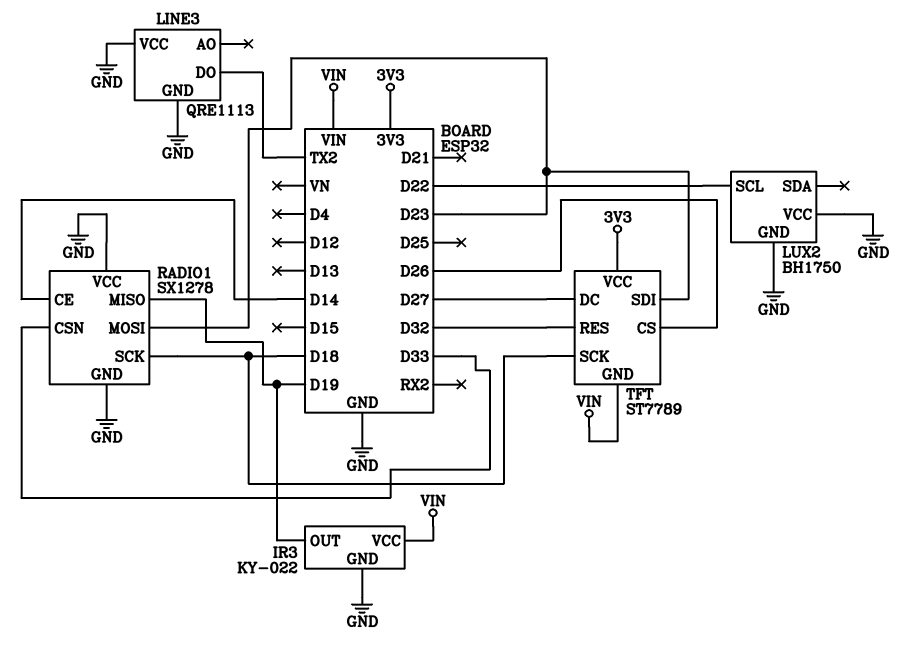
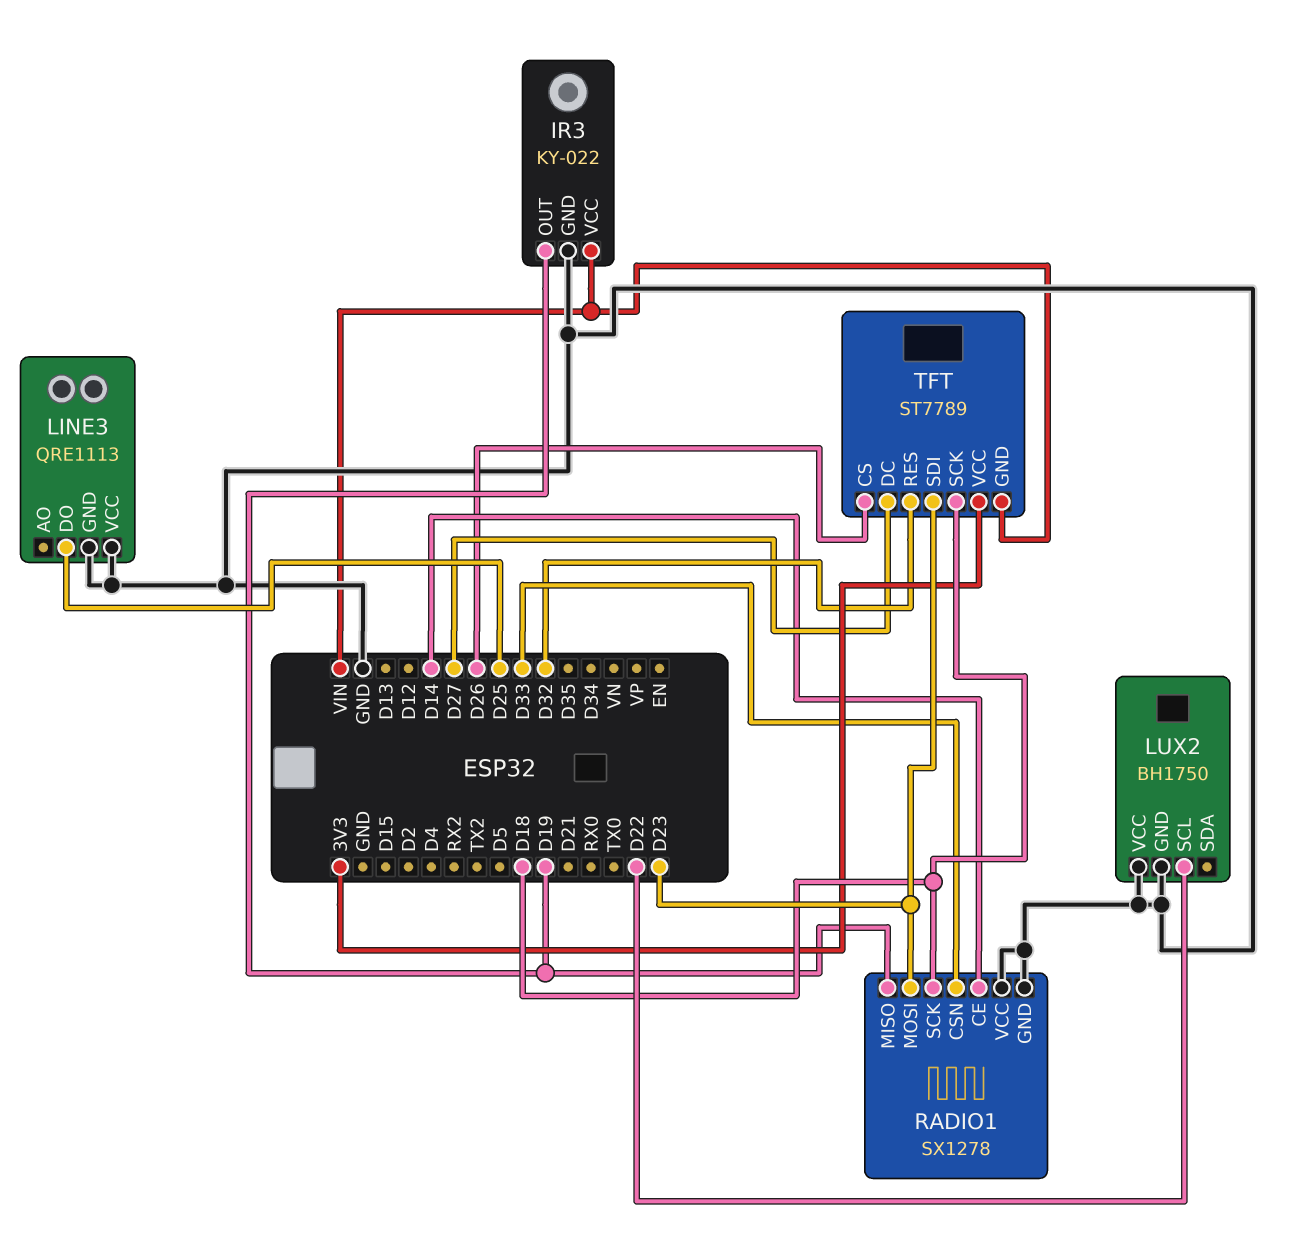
LINE3 pin DO: TX2 -> D25

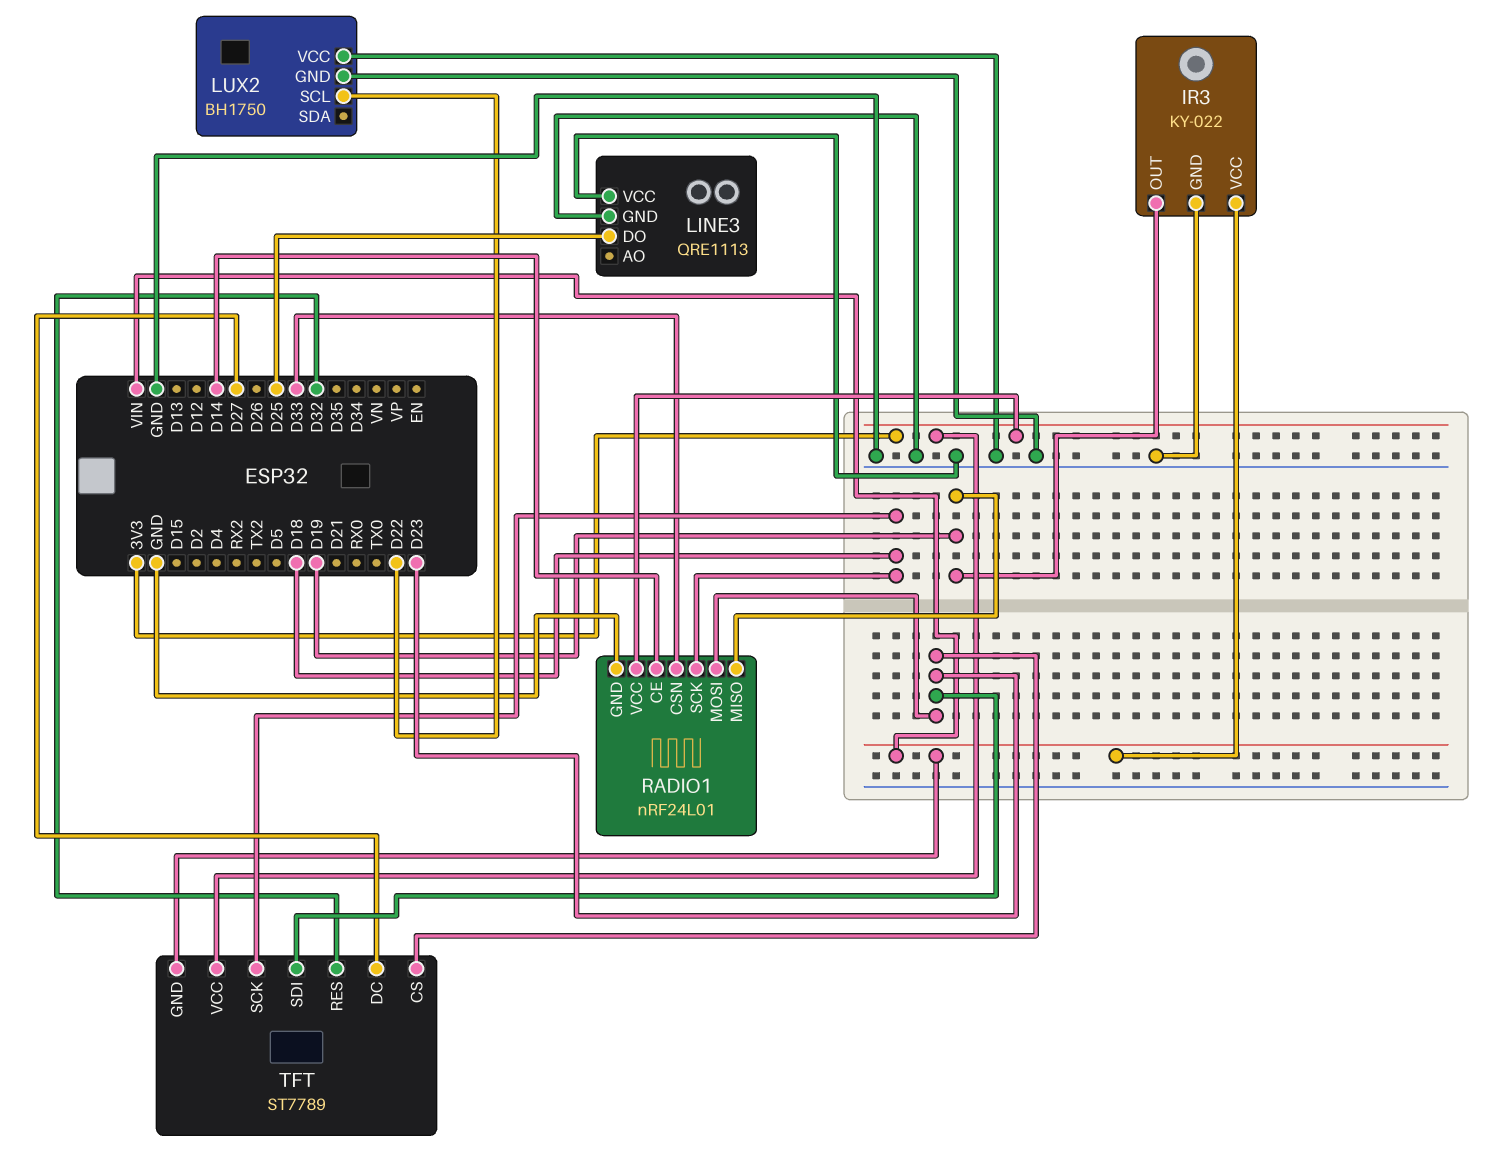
RADIO1: SX1278 -> nRF24L01
RADIO1 pin VCC: GND -> 3V3
TFT pin CS: D26 -> D23

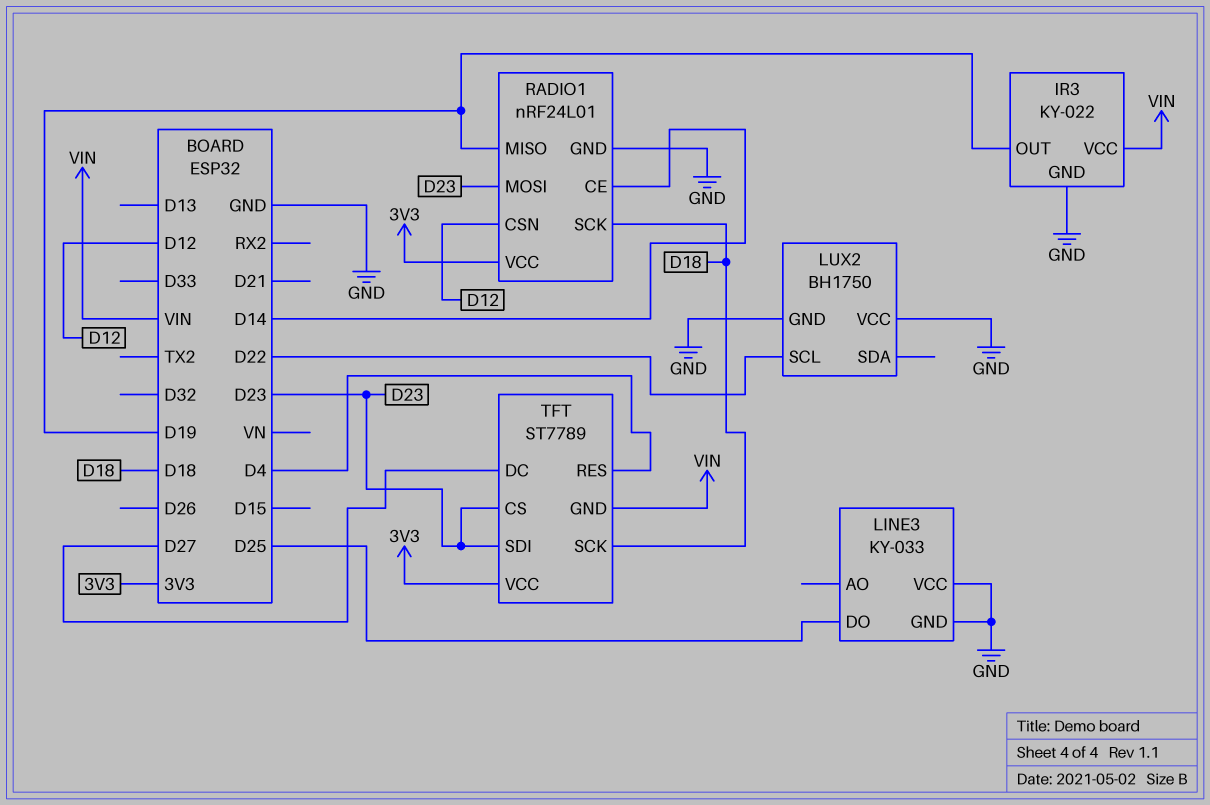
LINE3: QRE1113 -> KY-033
RADIO1 pin CSN: D33 -> D12
TFT pin RES: D32 -> D4

